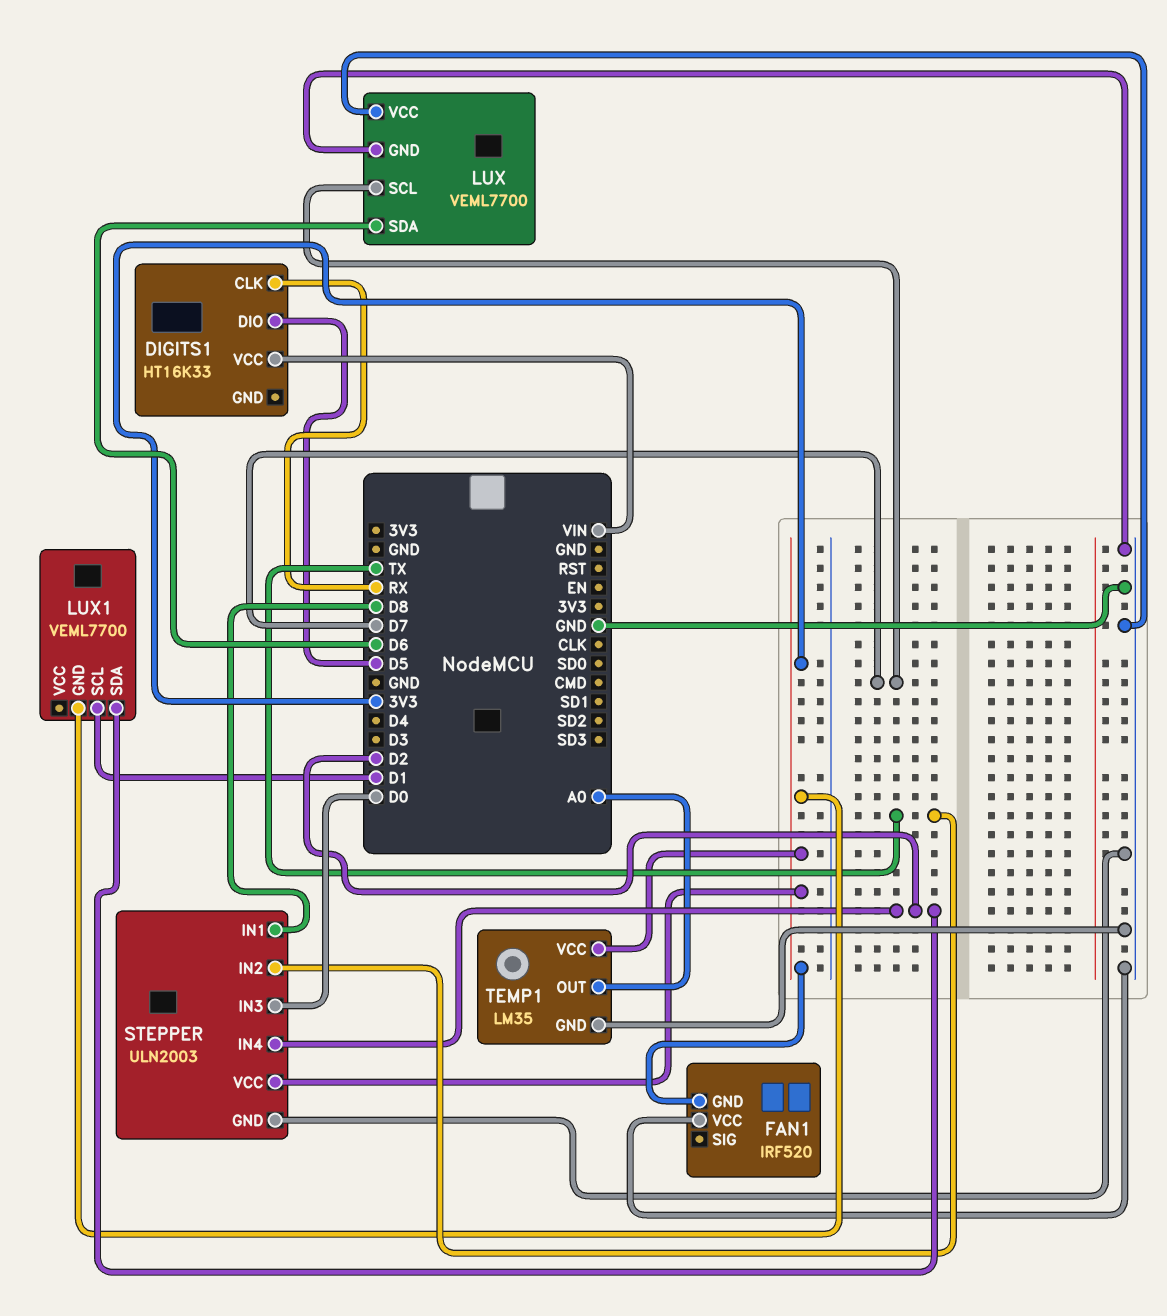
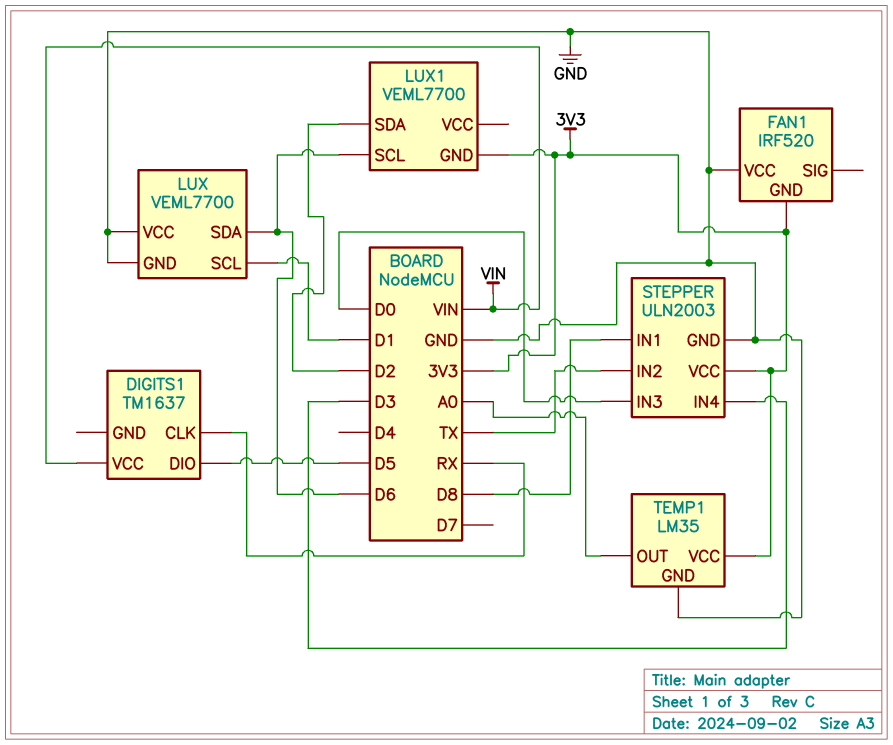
DIGITS1: HT16K33 -> TM1637
LUX pin SCL: D7 -> D1
LUX1 pin SCL: D1 -> D6
STEPPER pin IN4: D2 -> D3

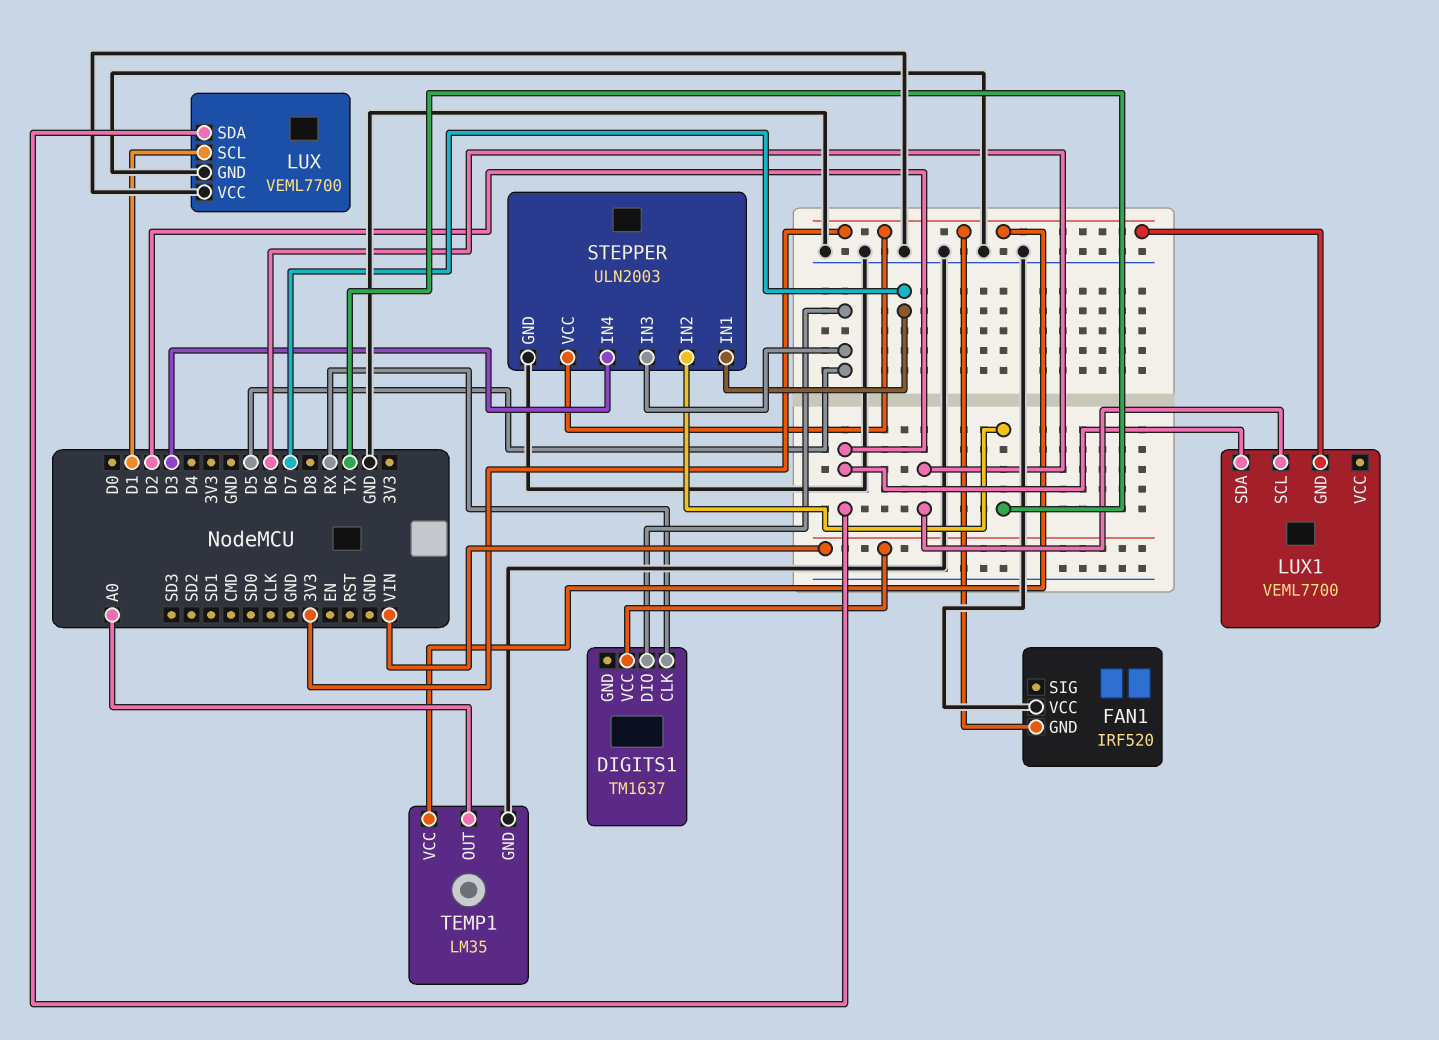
LUX pin SDA: D6 -> D2
STEPPER pin IN1: D8 -> D7
STEPPER pin IN3: D0 -> D5

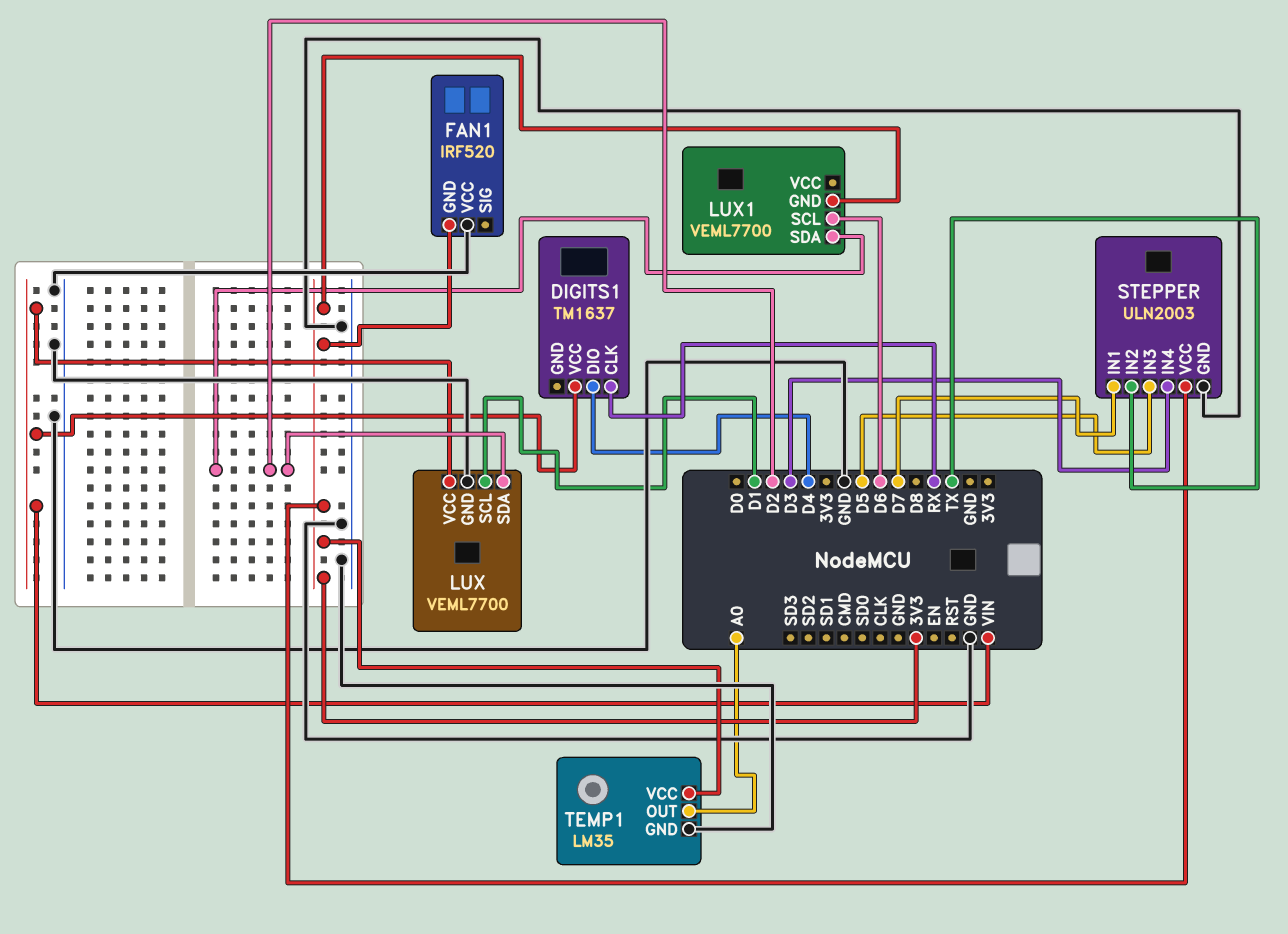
DIGITS1 pin DIO: D5 -> D4
LUX pin VCC: GND -> VIN

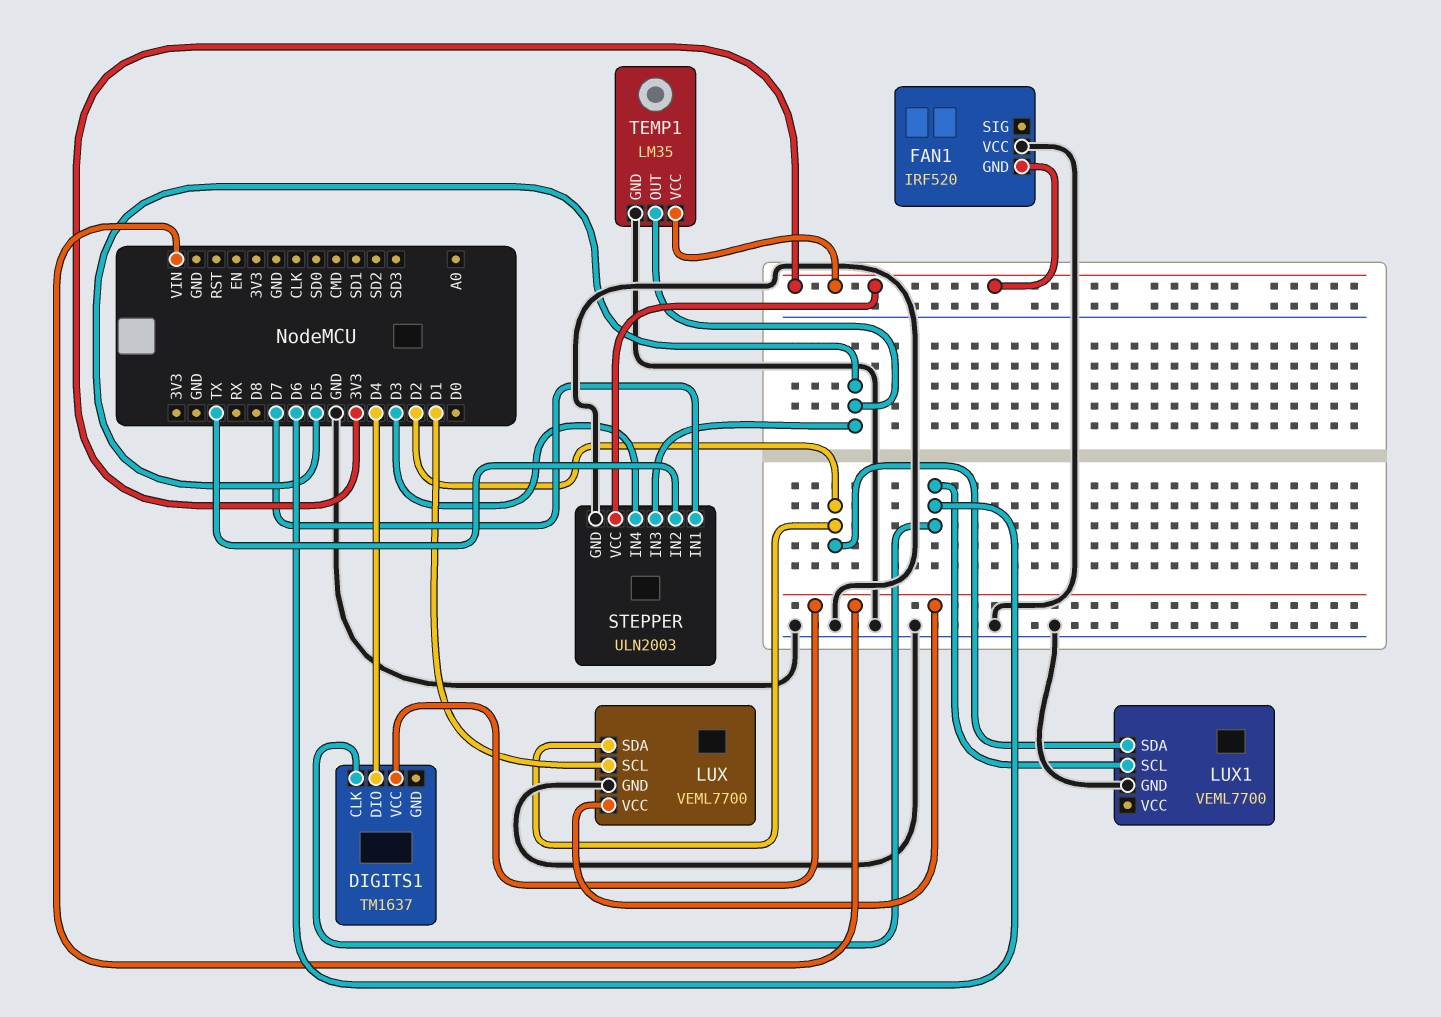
DIGITS1 pin CLK: RX -> D6
LUX1 pin GND: 3V3 -> GND
TEMP1 pin OUT: A0 -> D5

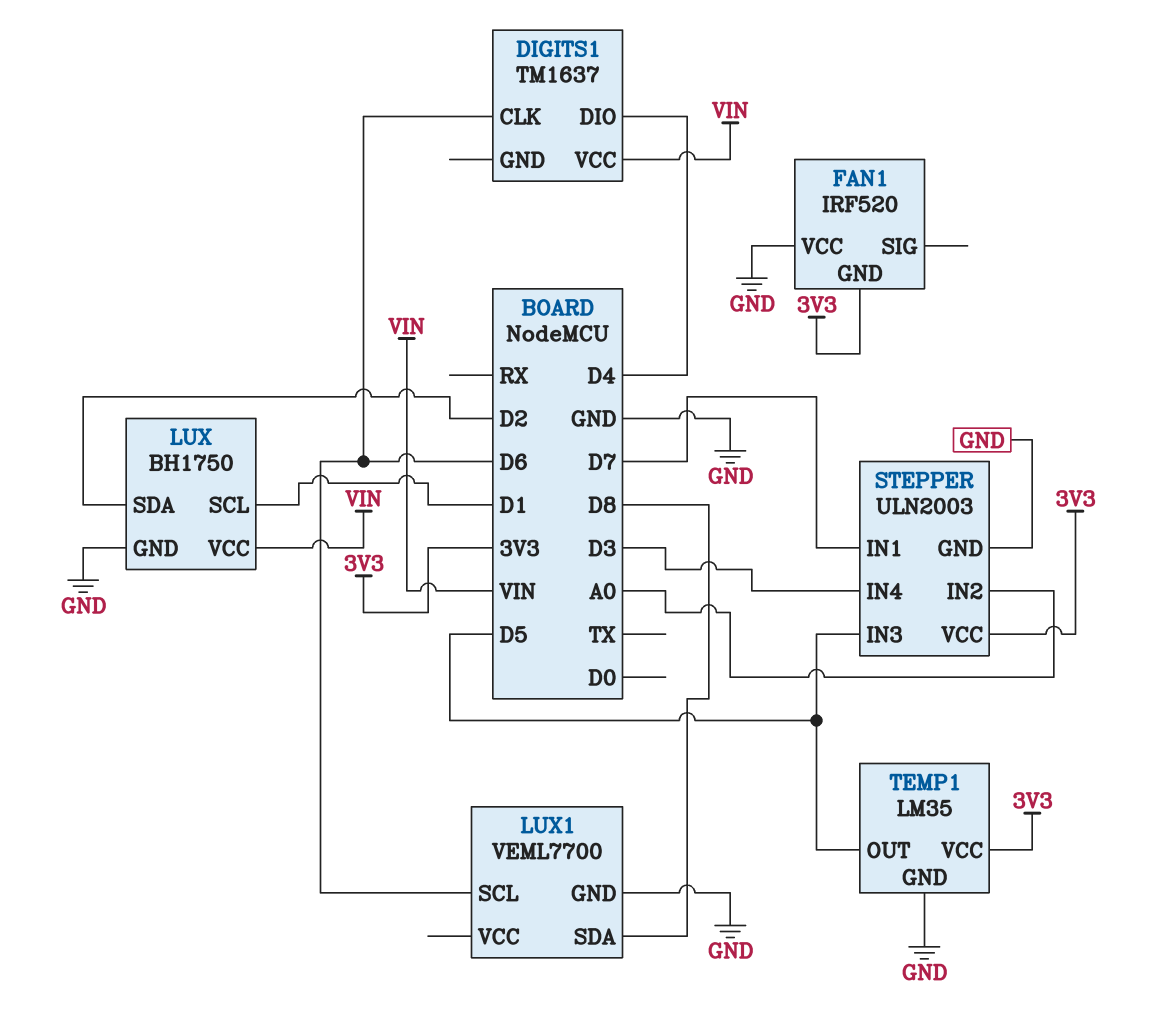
LUX: VEML7700 -> BH1750
LUX1 pin SDA: D2 -> D8
STEPPER pin IN2: TX -> A0

